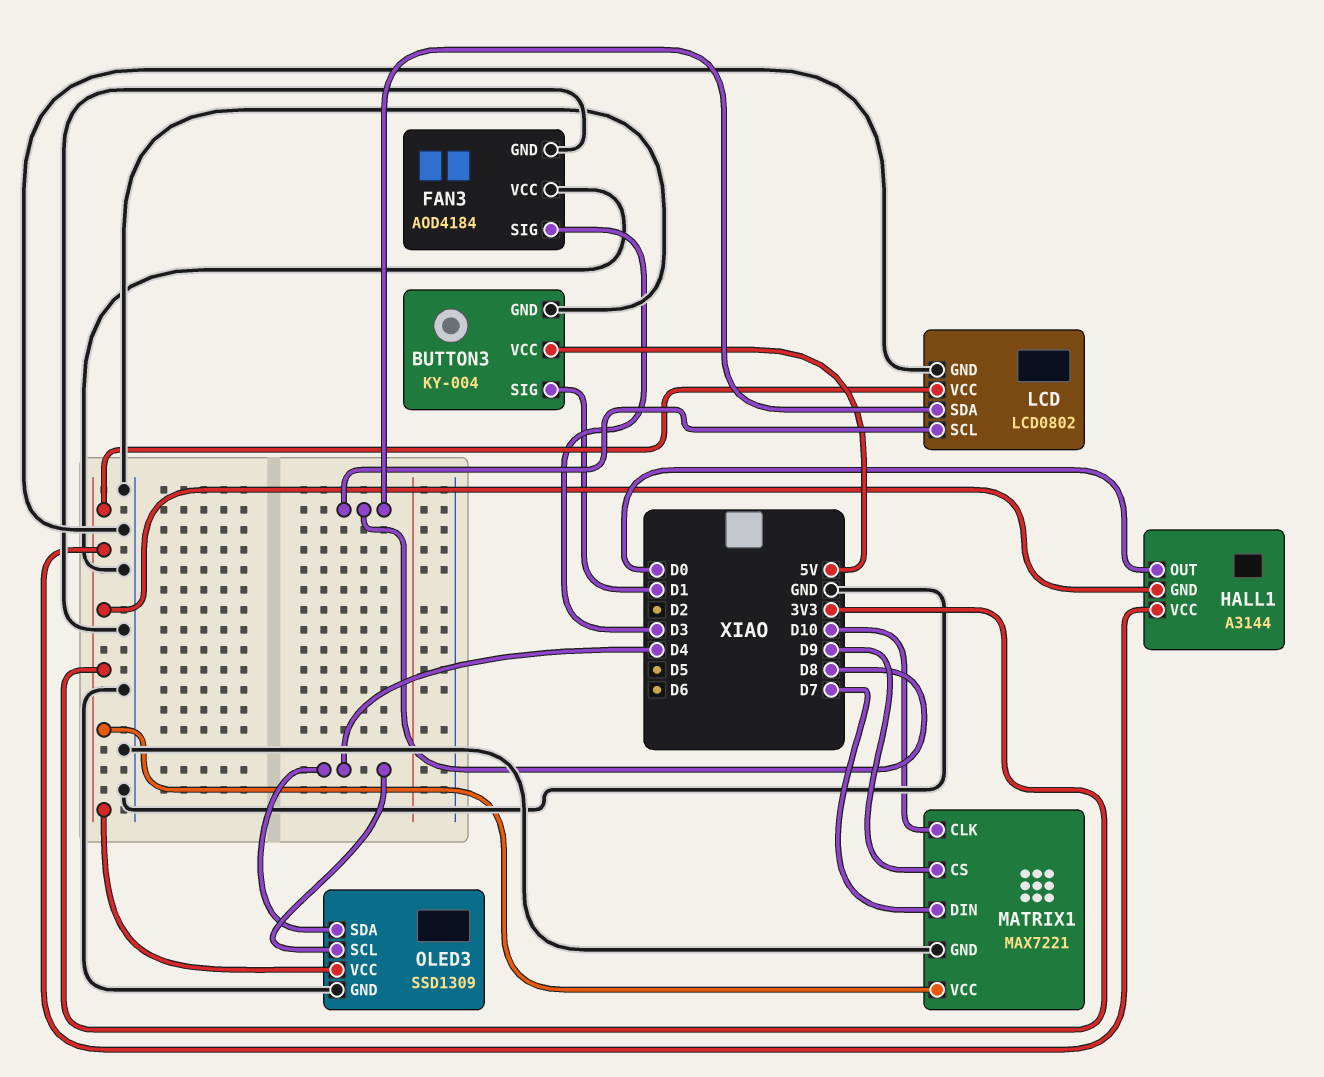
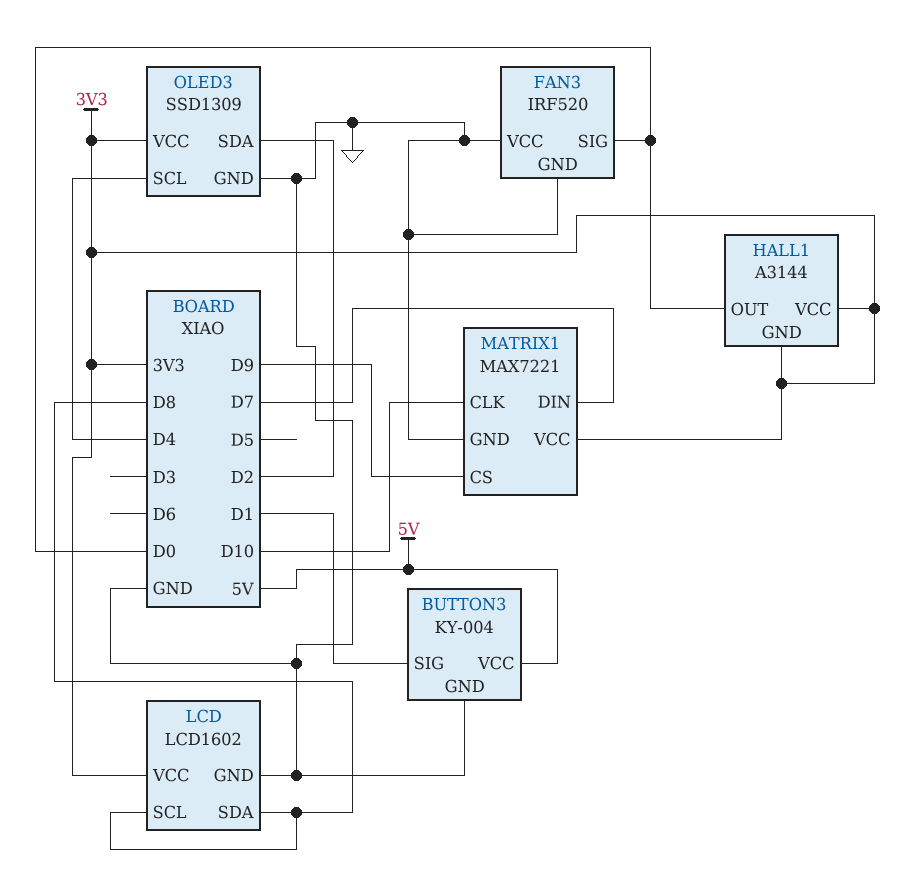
FAN3: AOD4184 -> IRF520
FAN3 pin SIG: D3 -> D0
LCD: LCD0802 -> LCD1602
OLED3 pin SDA: D4 -> D2

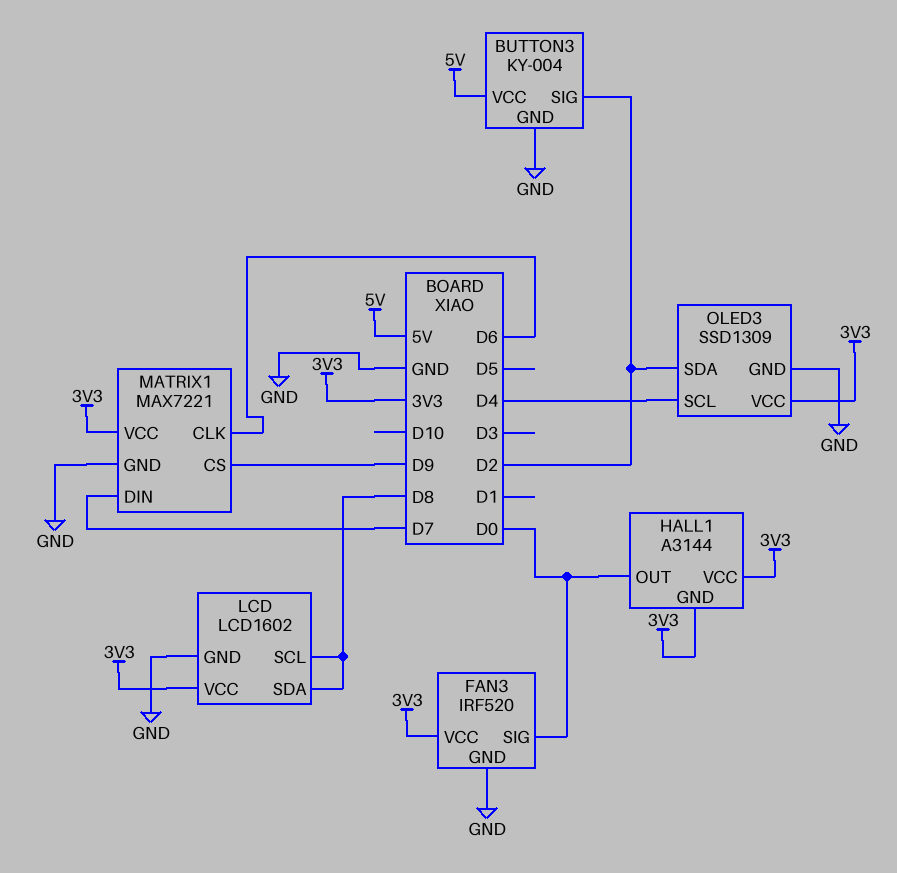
BUTTON3 pin SIG: D1 -> D2
FAN3 pin VCC: GND -> 3V3
MATRIX1 pin CLK: D10 -> D6

